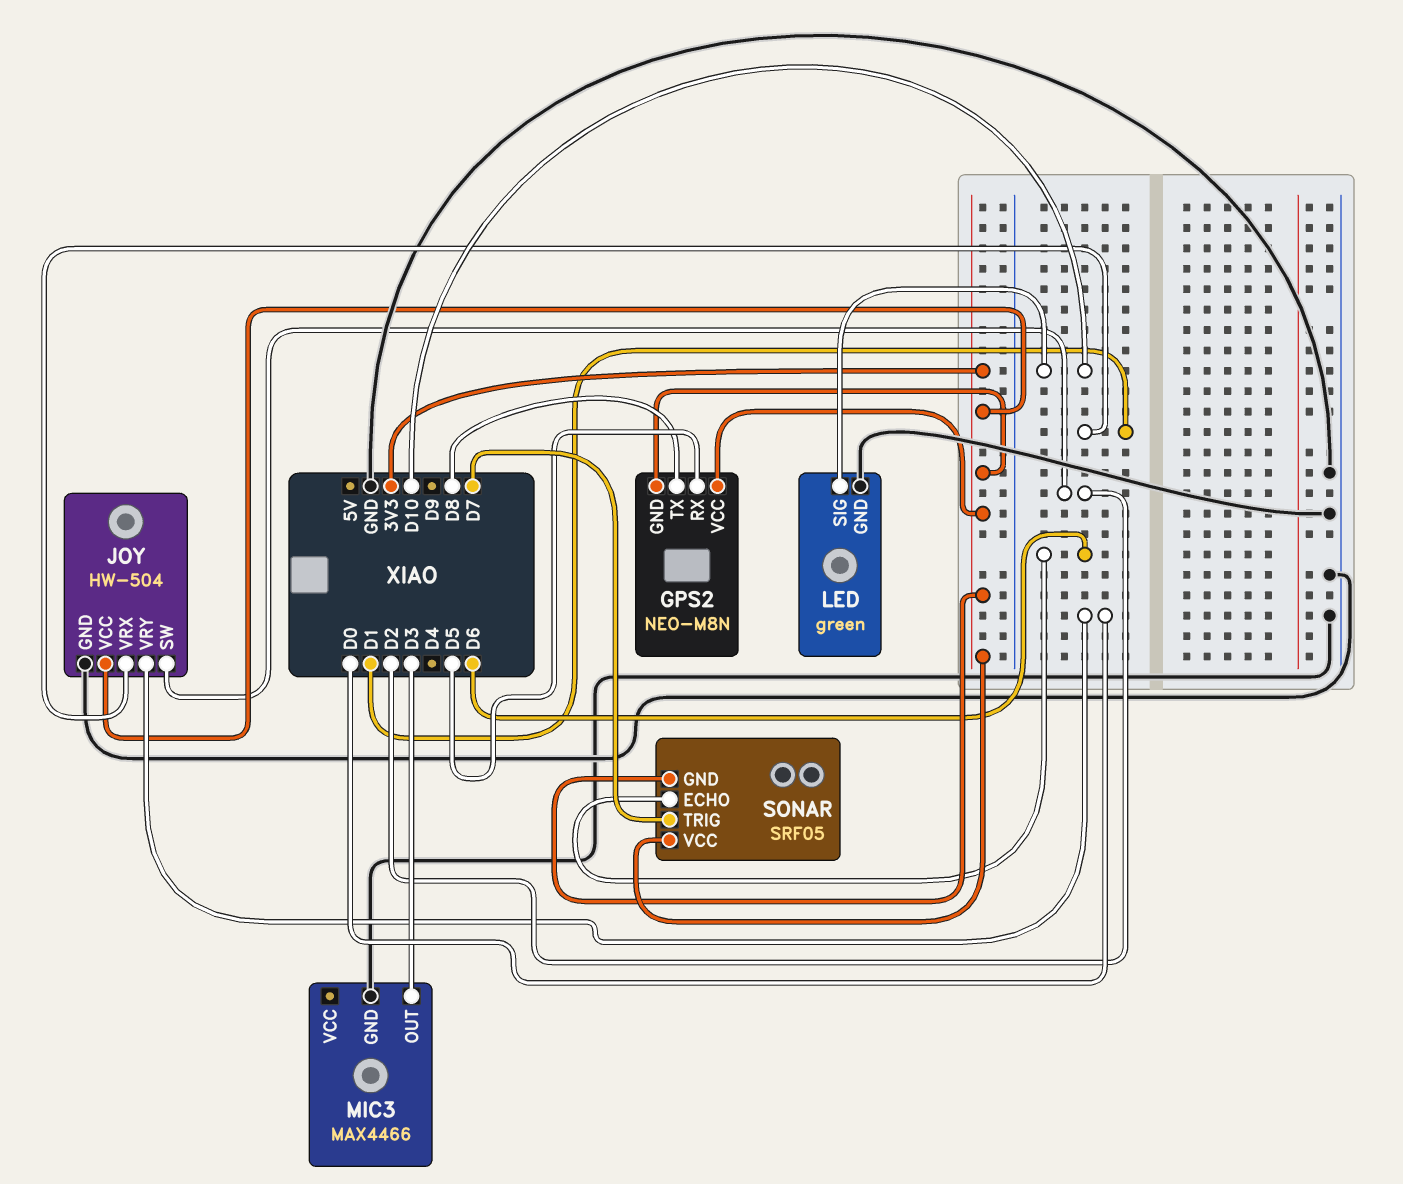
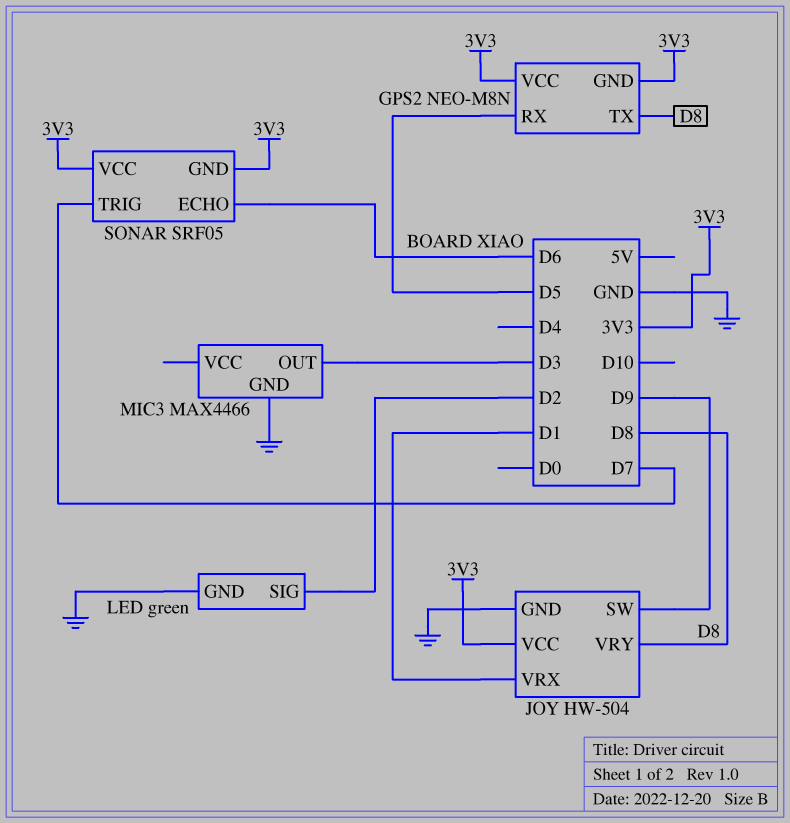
JOY pin SW: D2 -> D9
JOY pin VRY: D0 -> D8
LED pin SIG: D10 -> D2

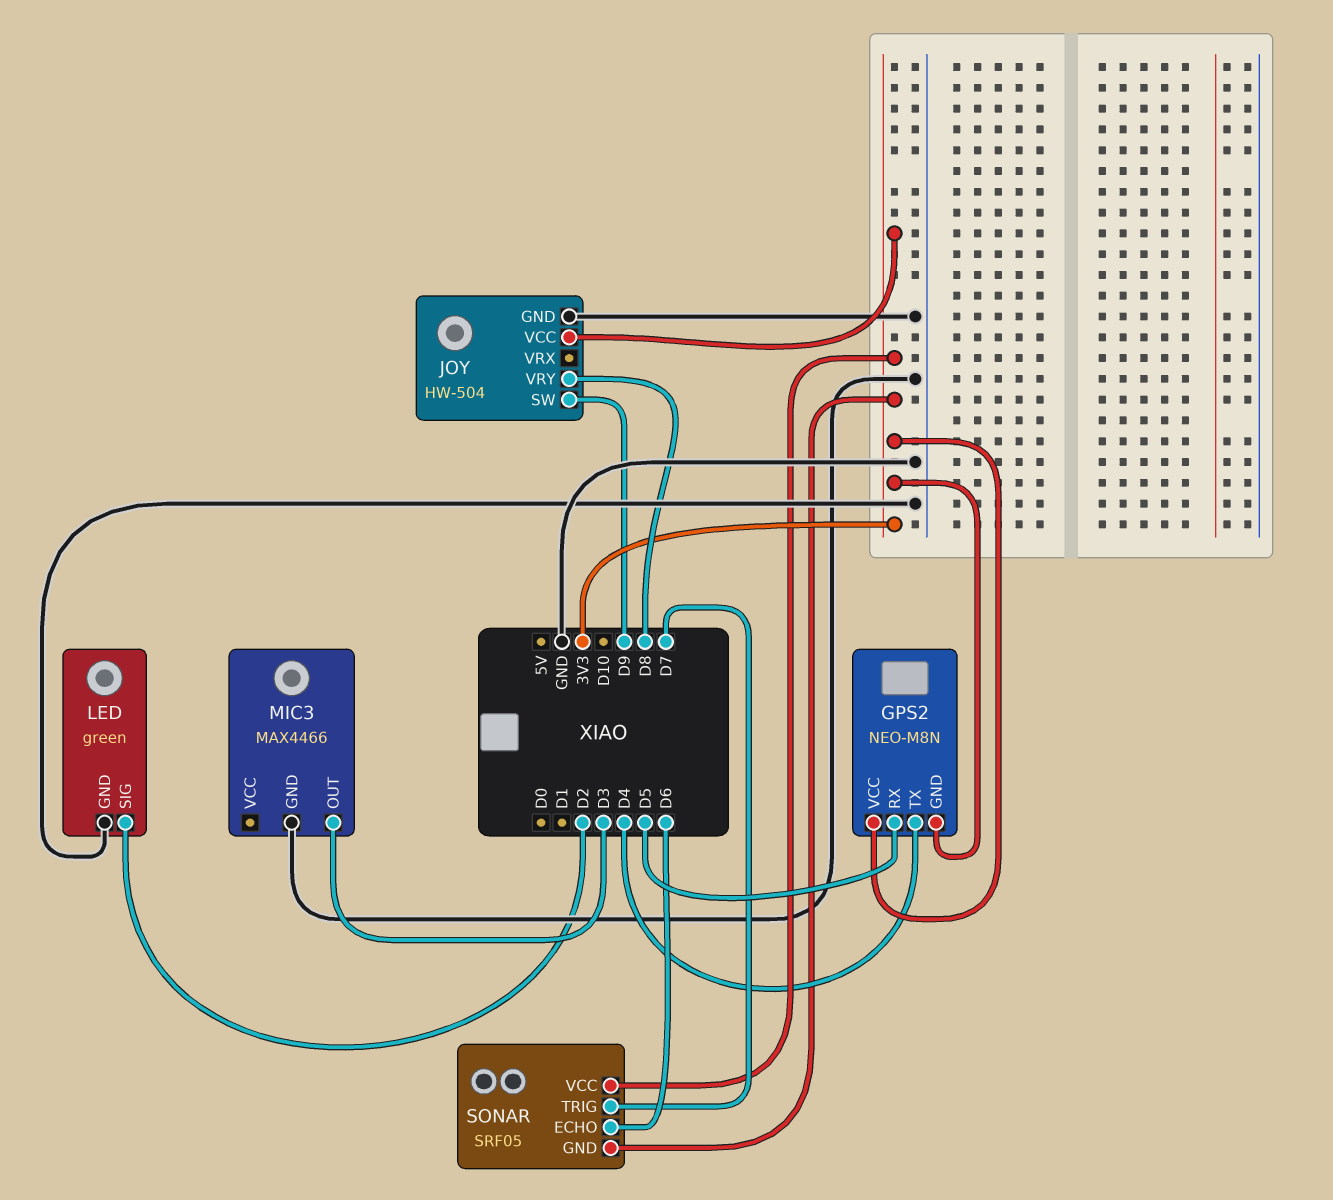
GPS2 pin TX: D8 -> D4
JOY pin VRX: D1 -> none

